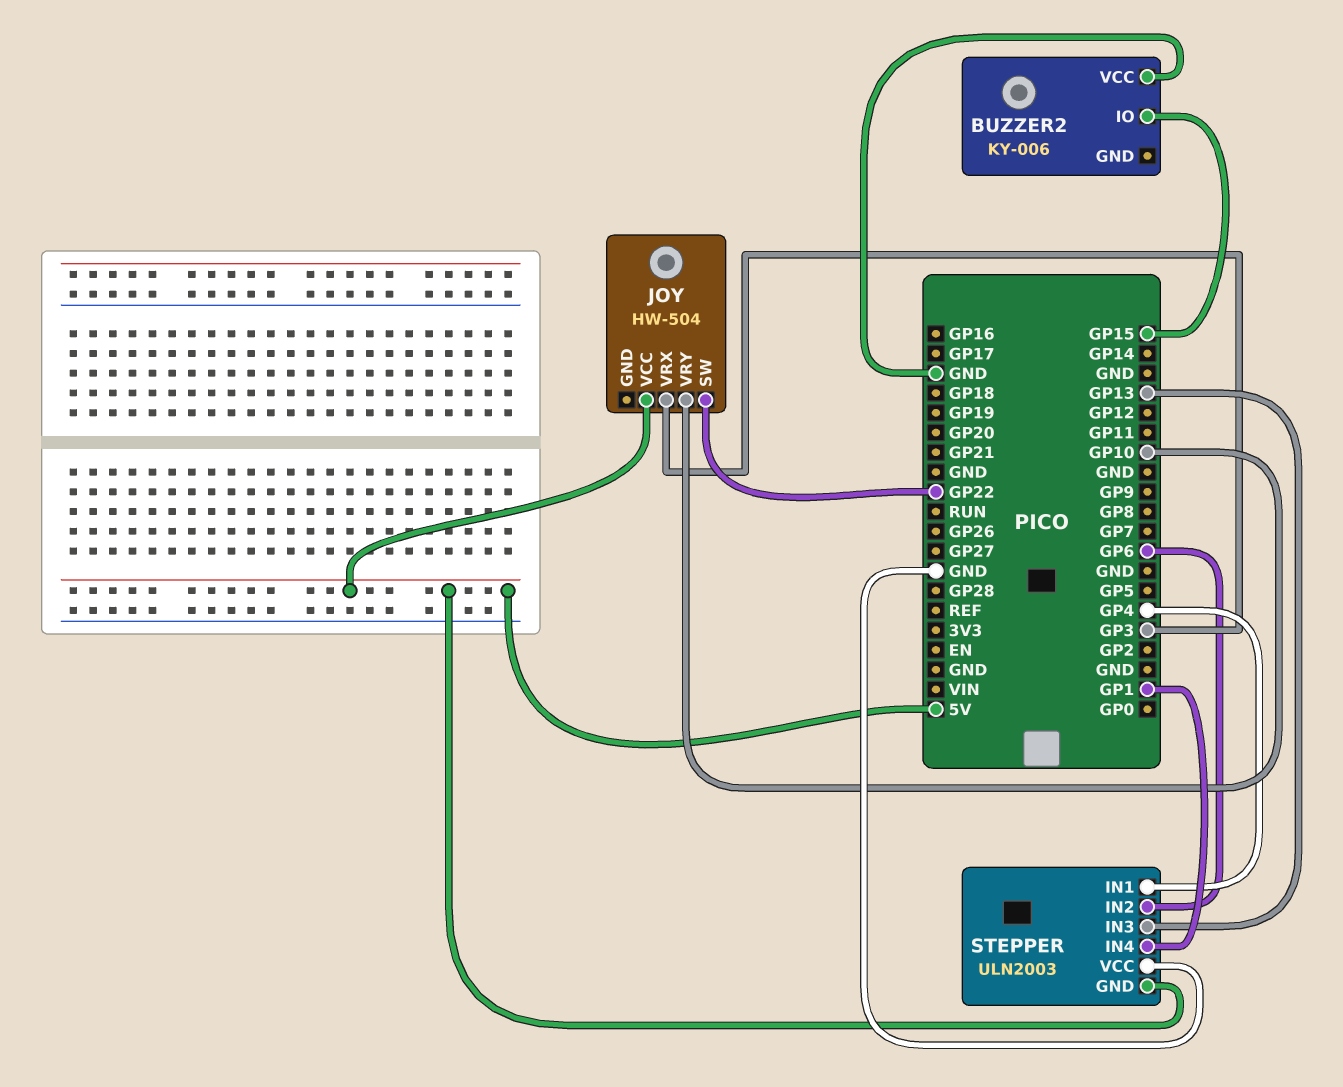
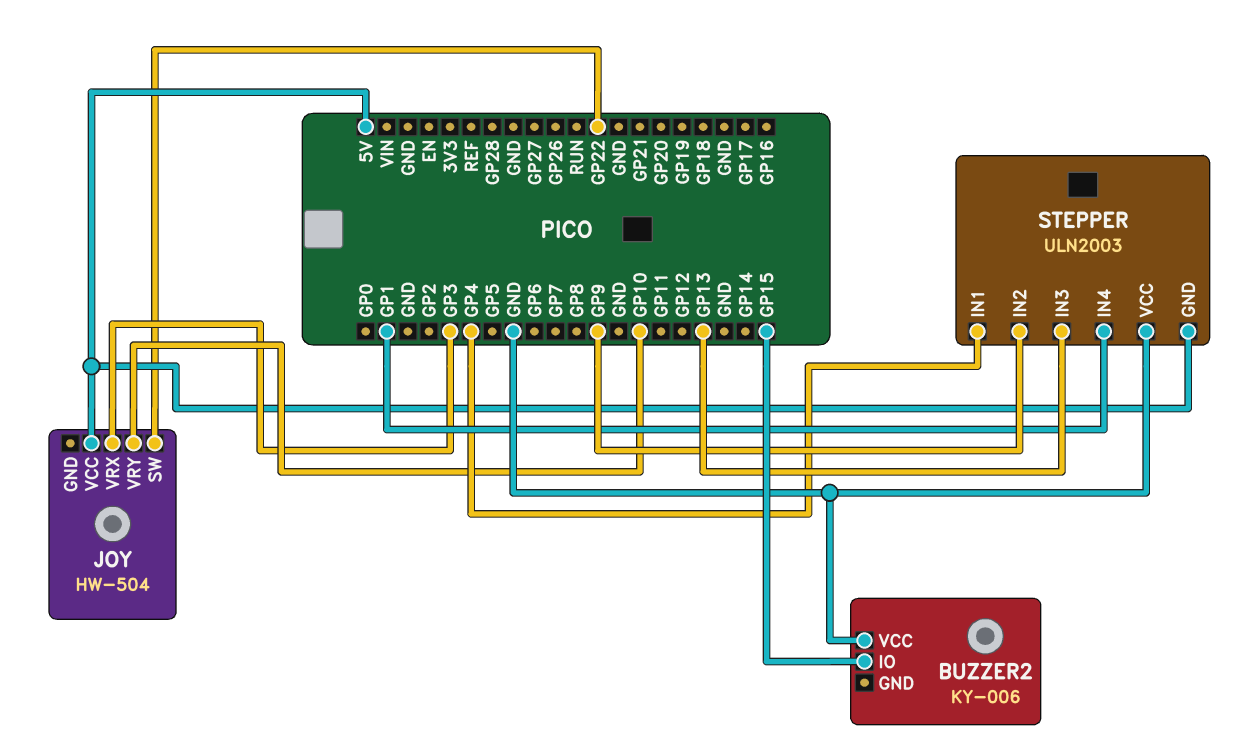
STEPPER pin IN2: GP6 -> GP9

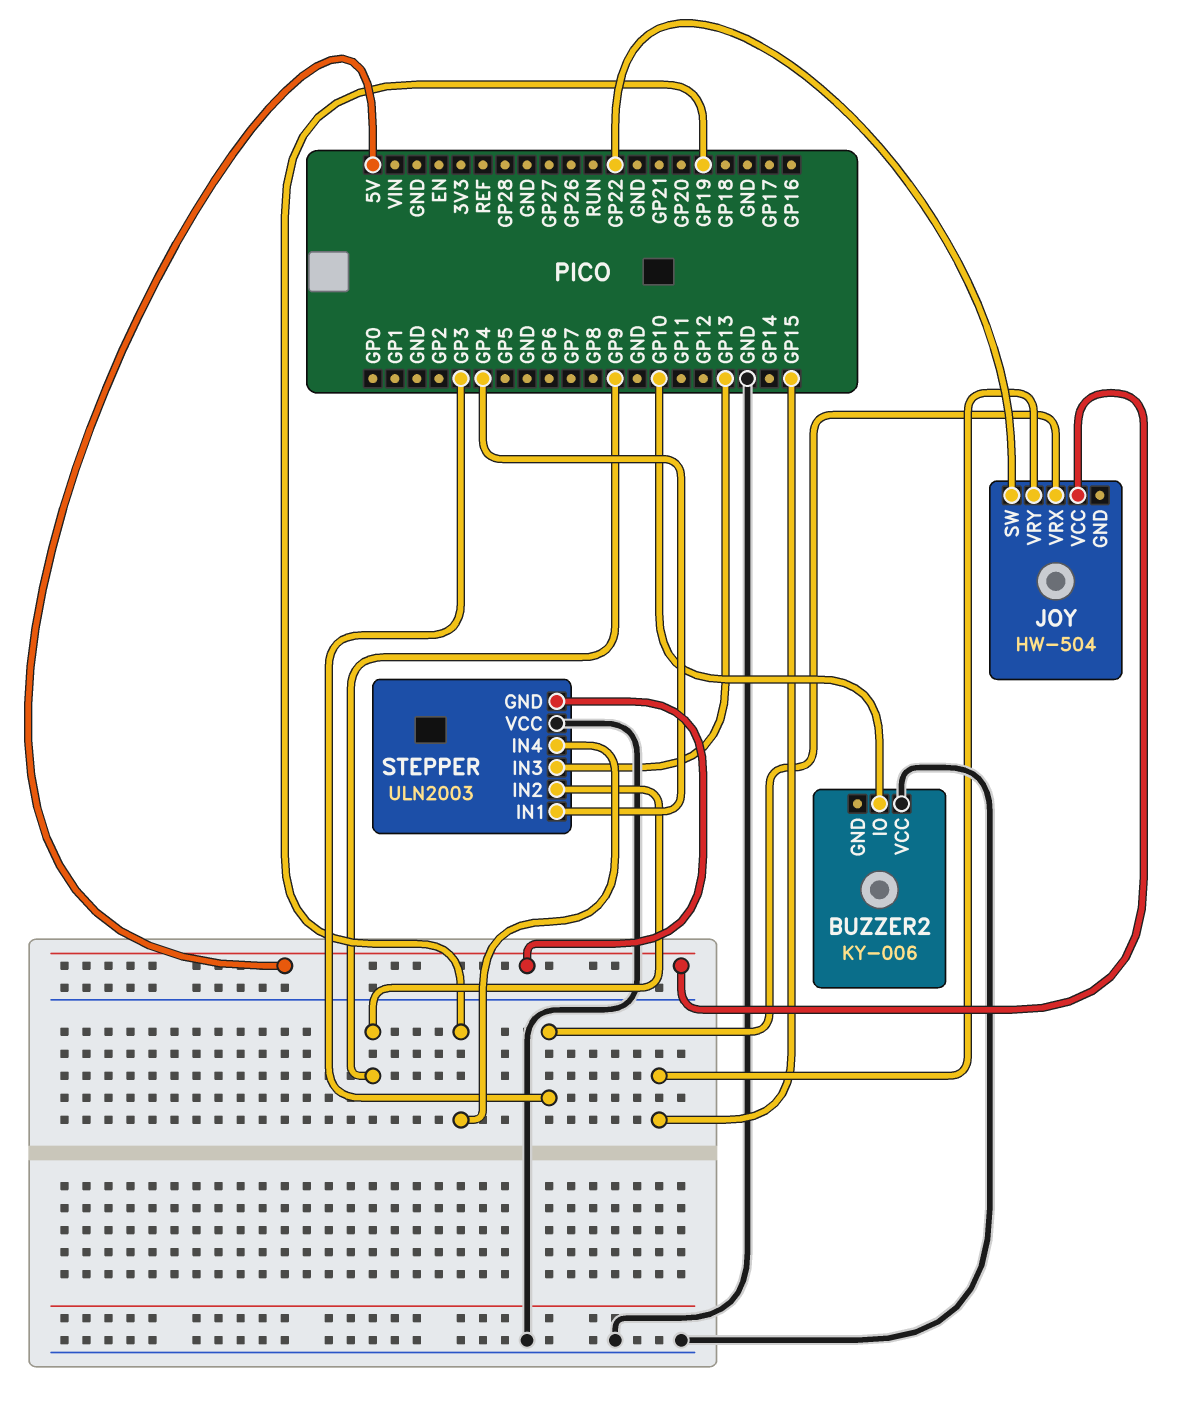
BUZZER2 pin IO: GP15 -> GP10
JOY pin VRY: GP10 -> GP15
STEPPER pin IN4: GP1 -> GP19

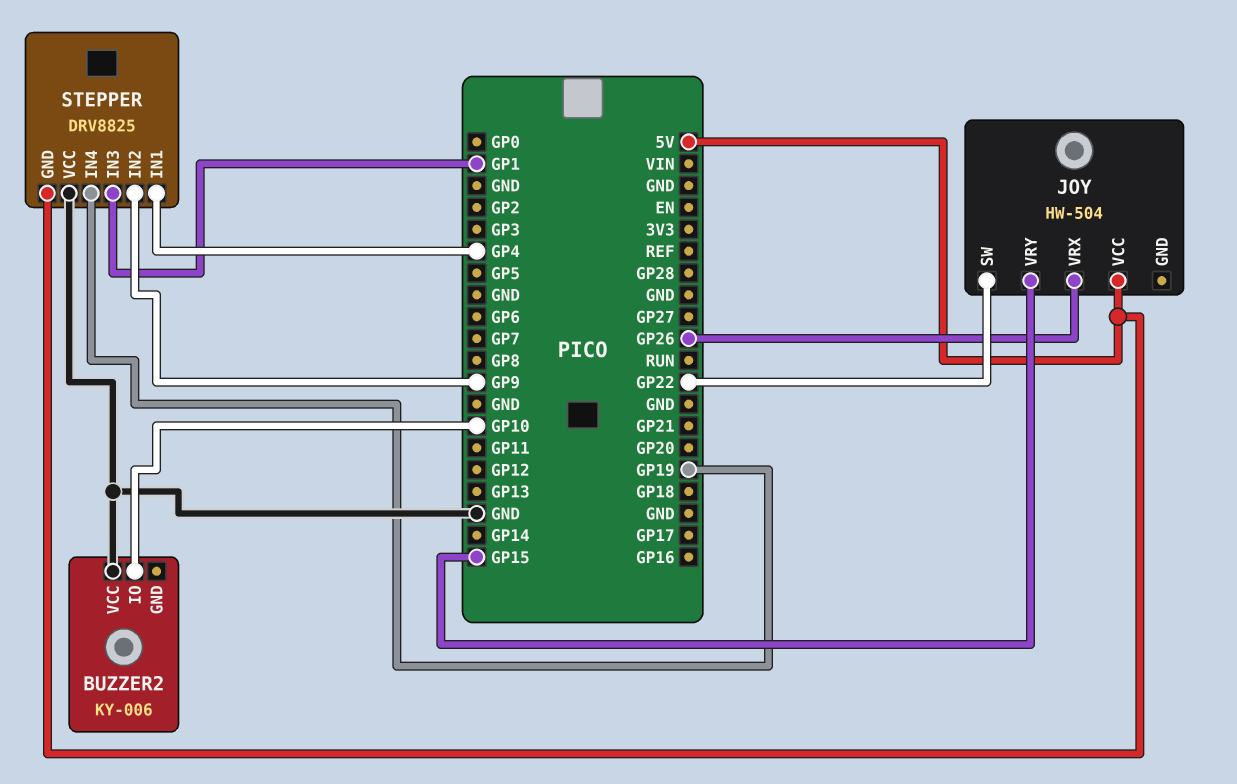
JOY pin VRX: GP3 -> GP26
STEPPER: ULN2003 -> DRV8825
STEPPER pin IN3: GP13 -> GP1

